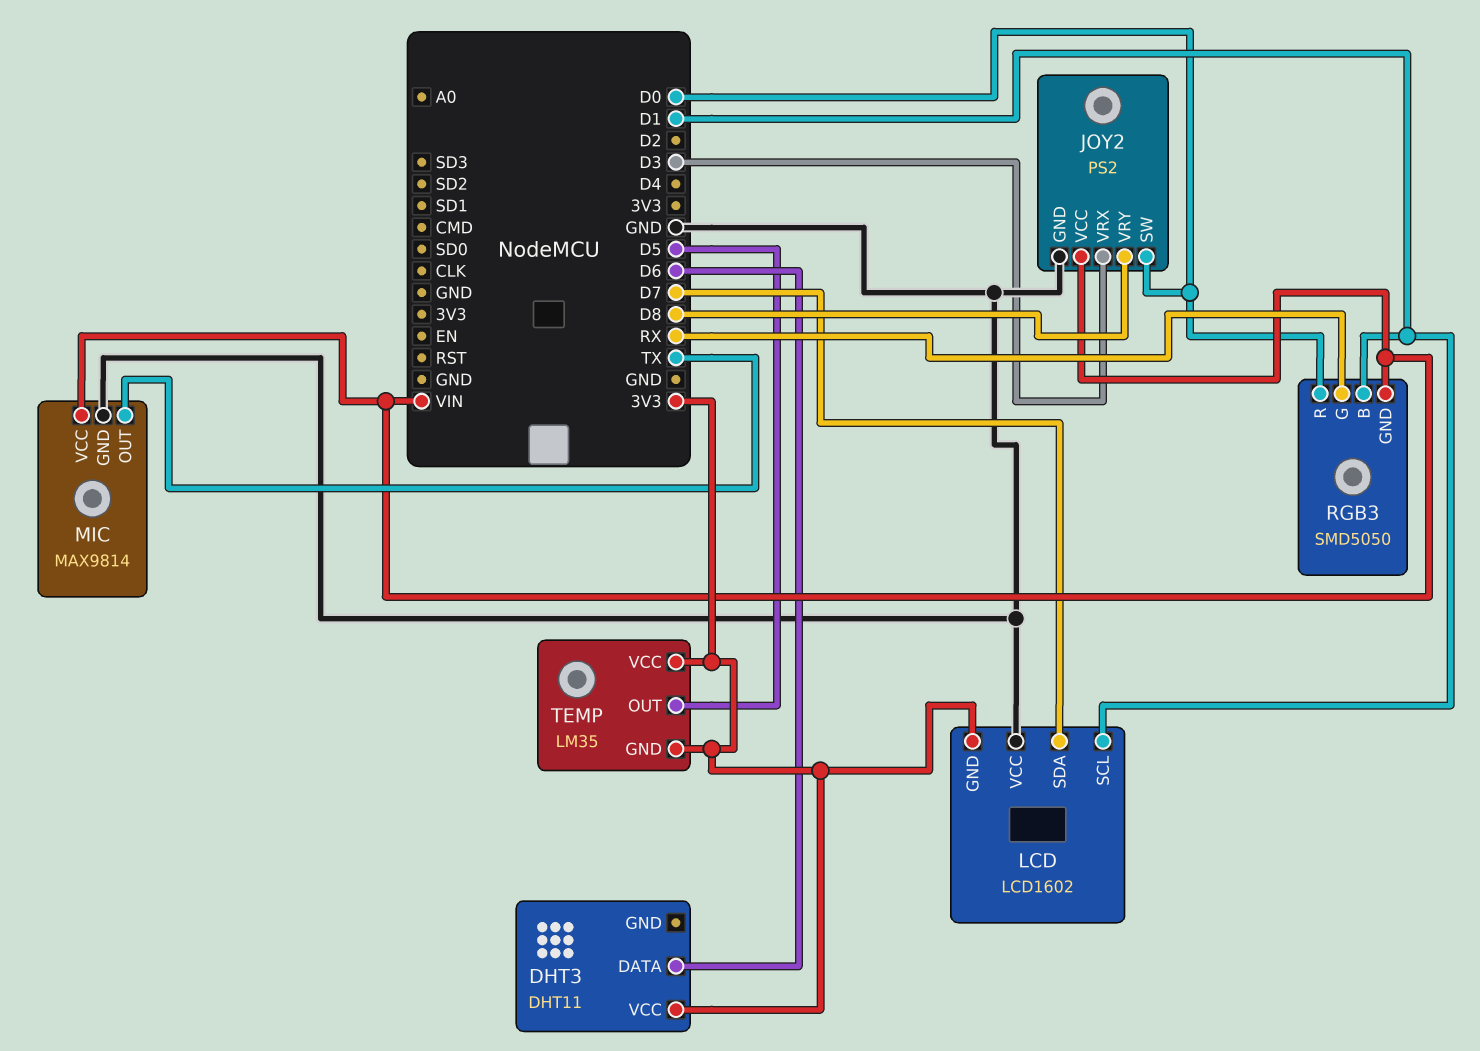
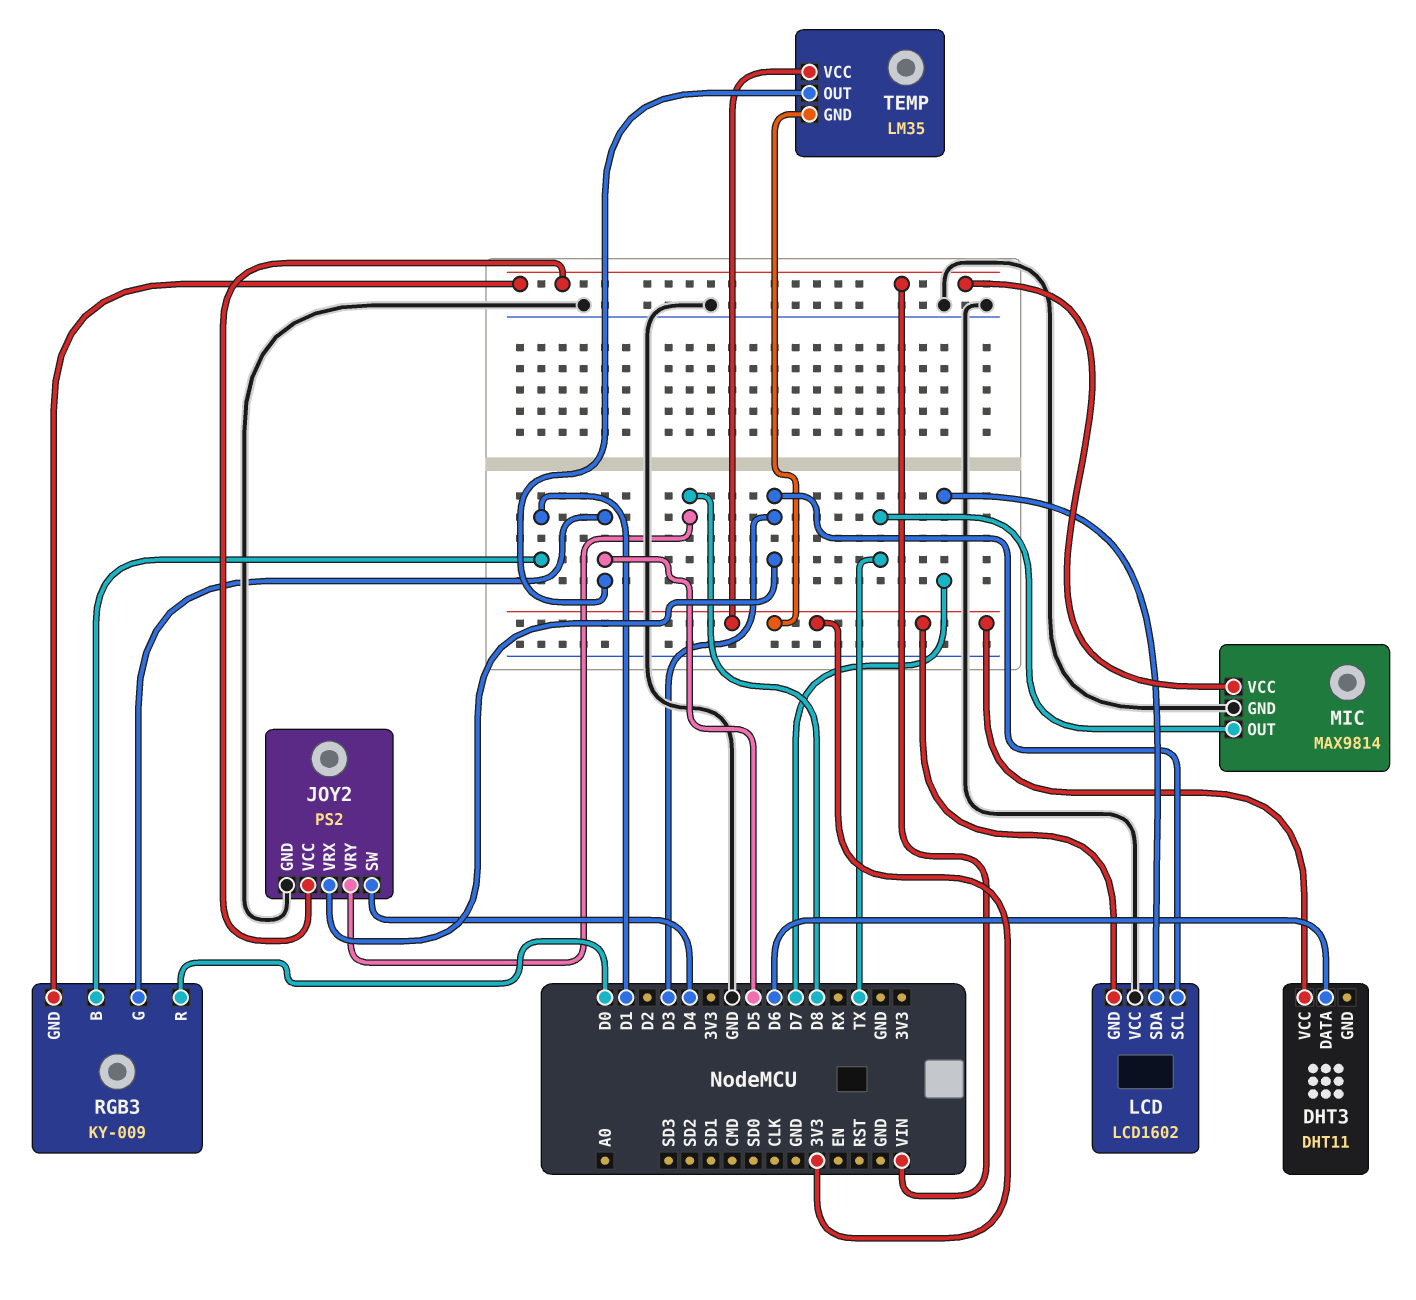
JOY2 pin SW: D0 -> D4
LCD pin SCL: D1 -> D3
RGB3: SMD5050 -> KY-009
RGB3 pin G: RX -> D5

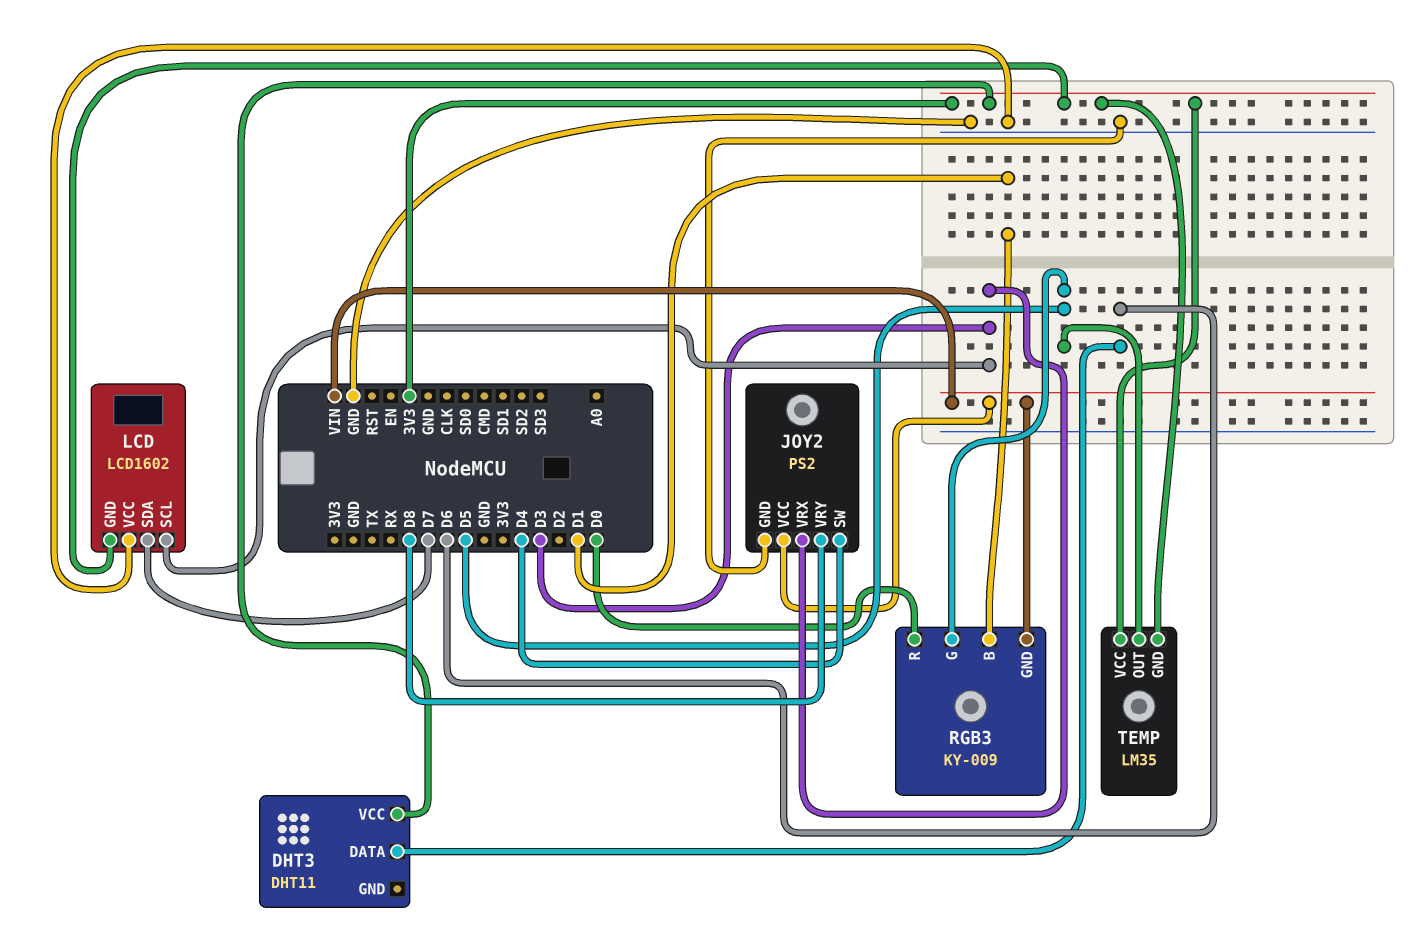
MIC: MAX9814 -> none
MIC pin GND: GND -> none
MIC pin OUT: TX -> none
MIC pin VCC: VIN -> none

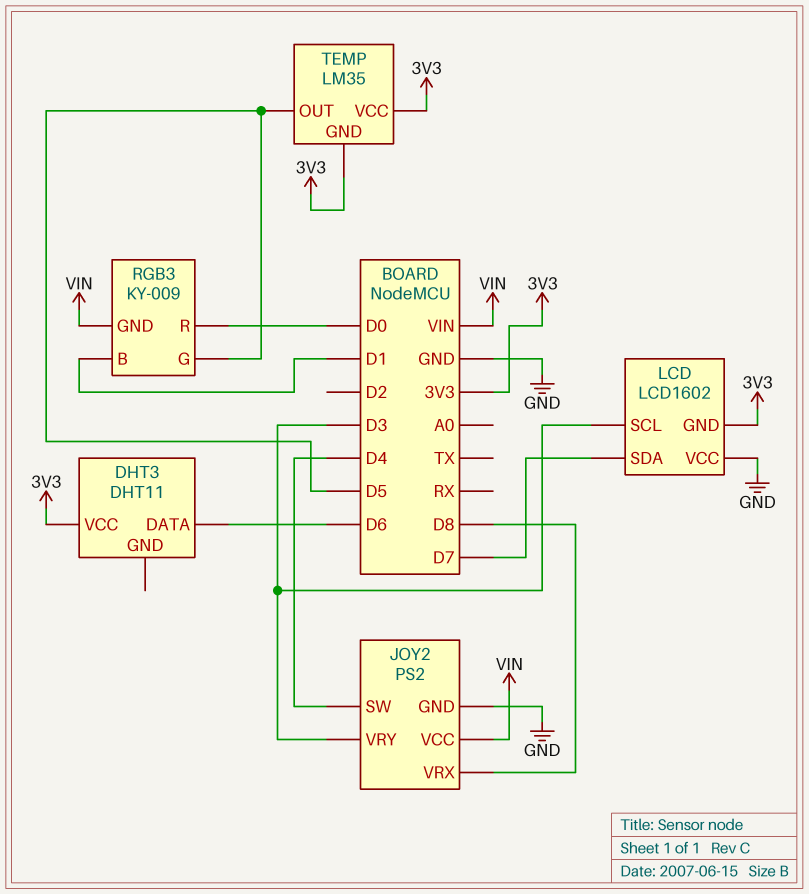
JOY2 pin VRX: D3 -> D8
JOY2 pin VRY: D8 -> D3

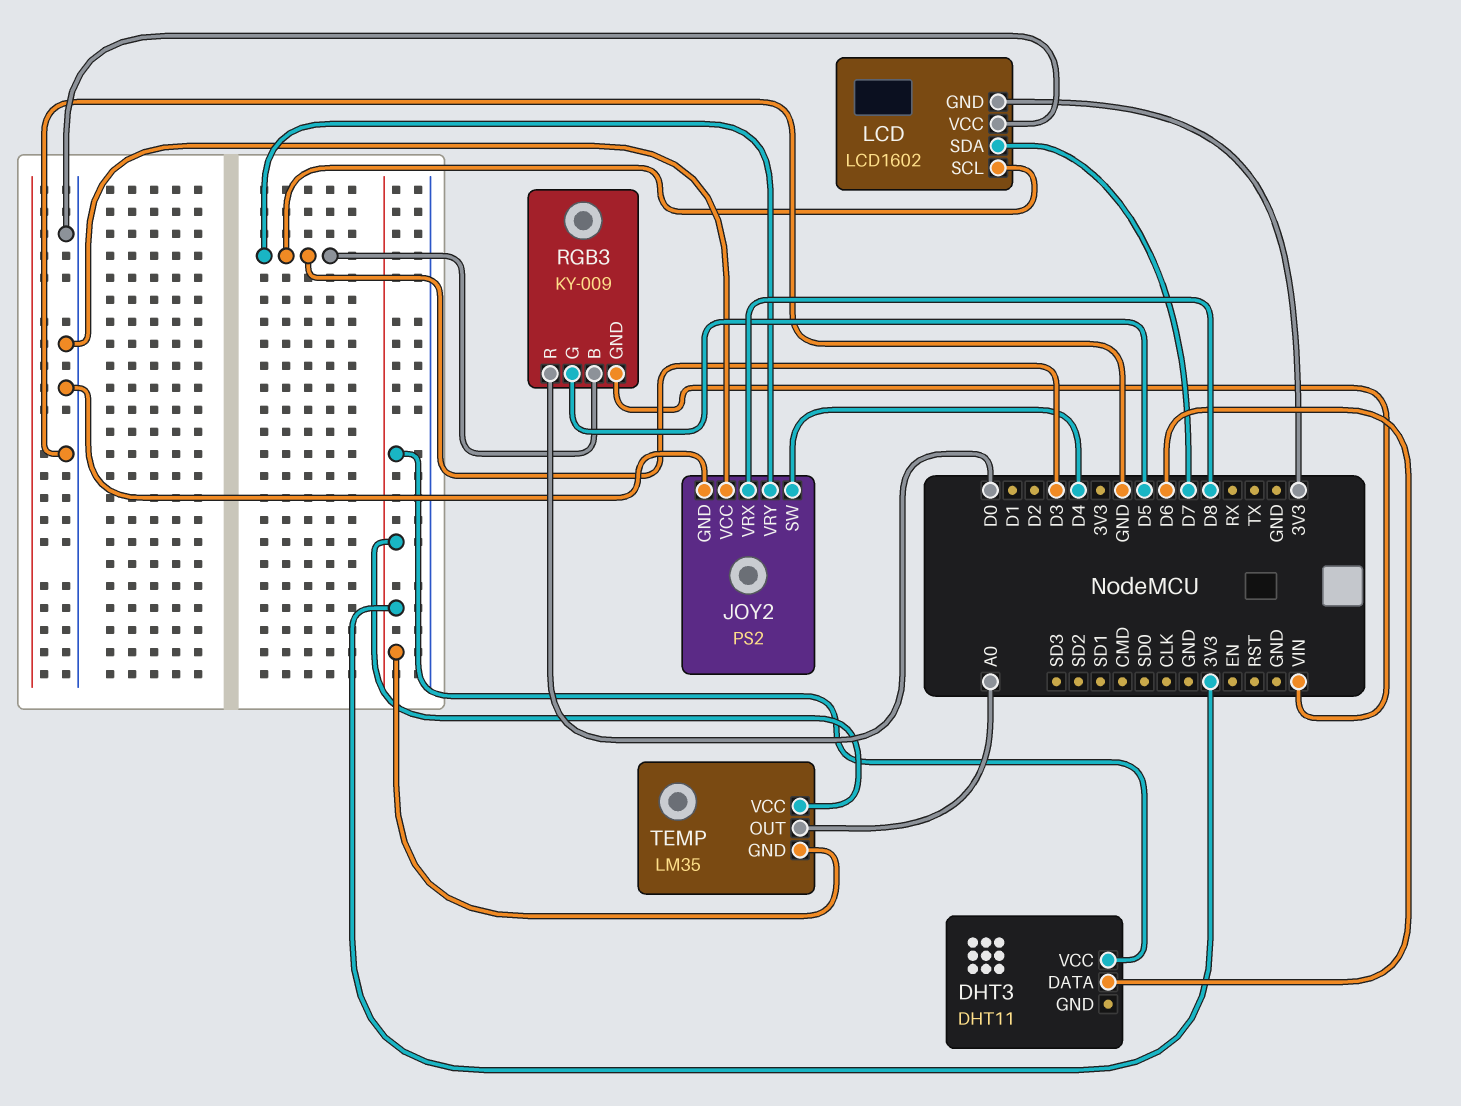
JOY2 pin VCC: VIN -> GND
RGB3 pin B: D1 -> D3
TEMP pin OUT: D5 -> A0

